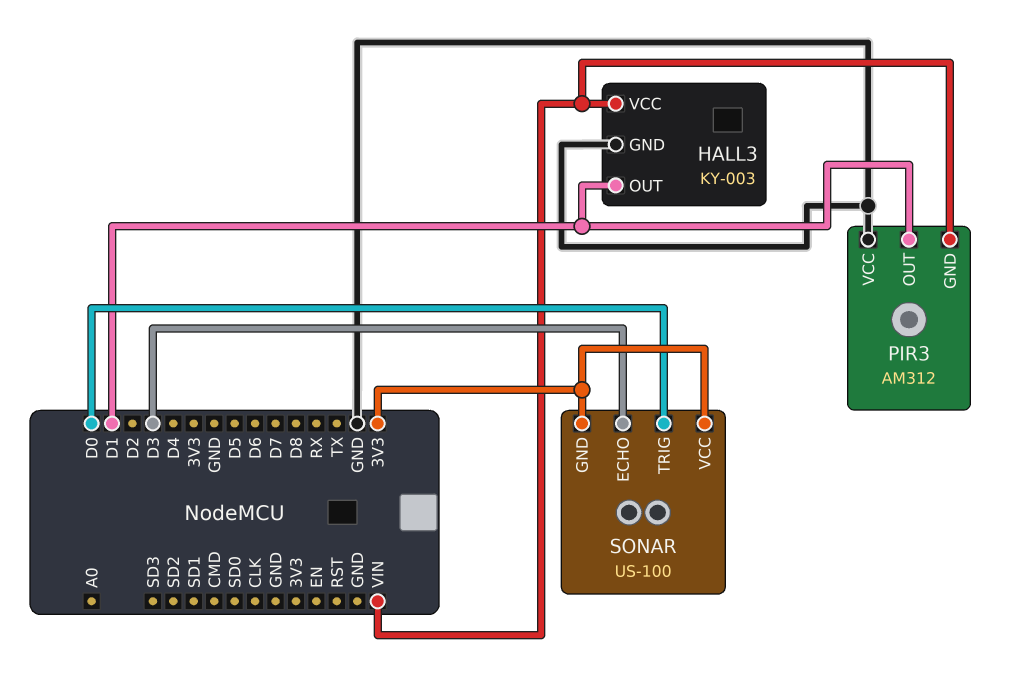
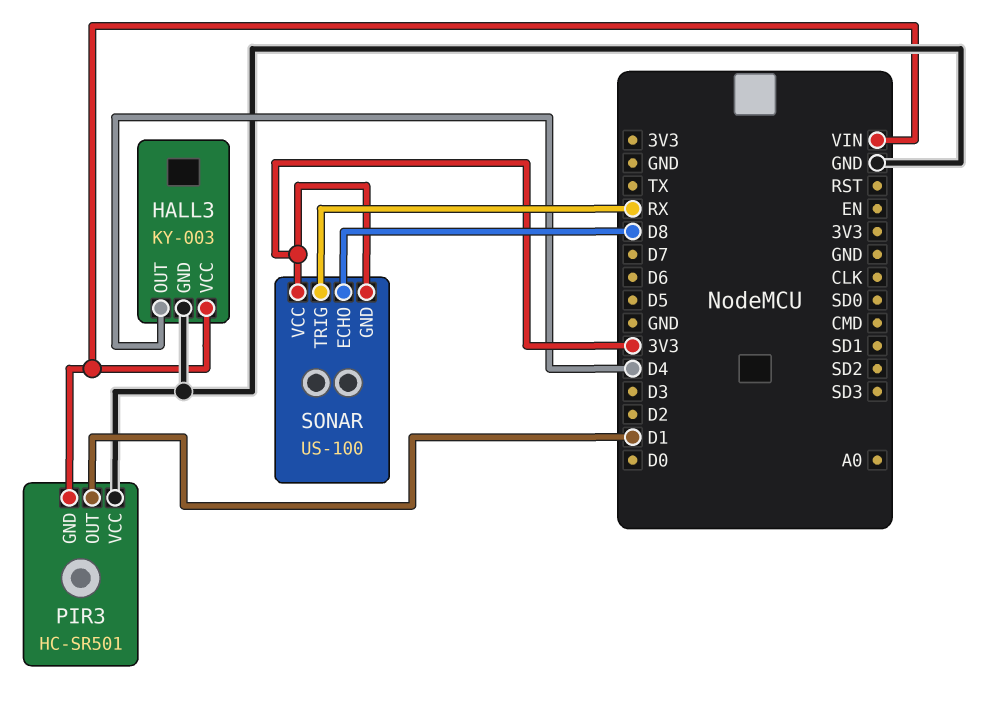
HALL3 pin OUT: D1 -> D4
PIR3: AM312 -> HC-SR501
SONAR pin ECHO: D3 -> D8
SONAR pin TRIG: D0 -> RX

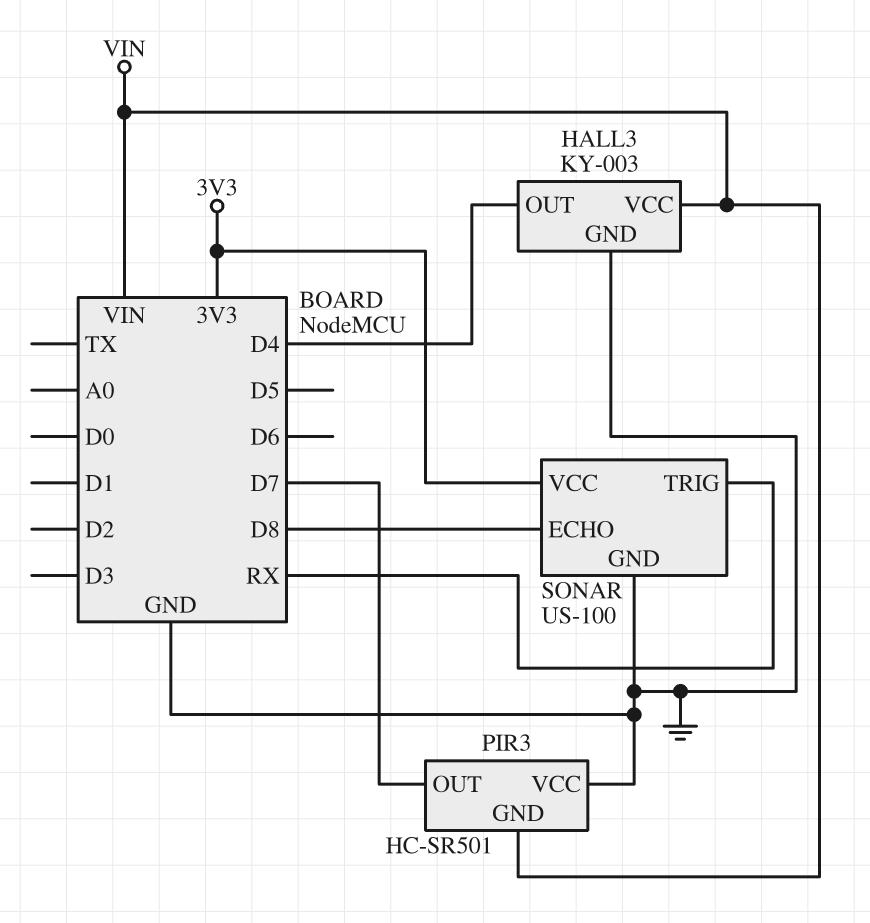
PIR3 pin OUT: D1 -> D7
SONAR pin GND: 3V3 -> GND

